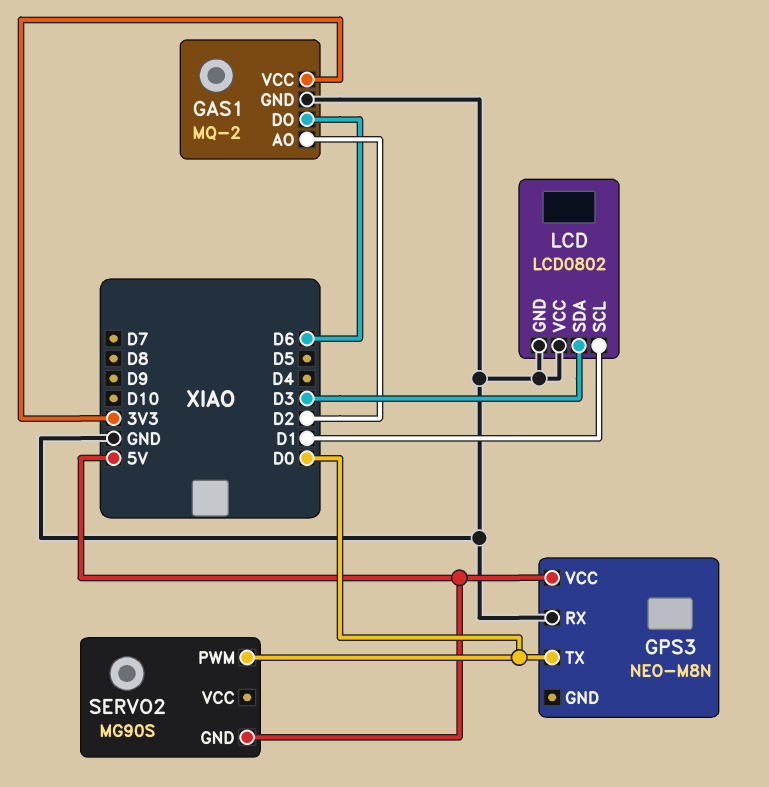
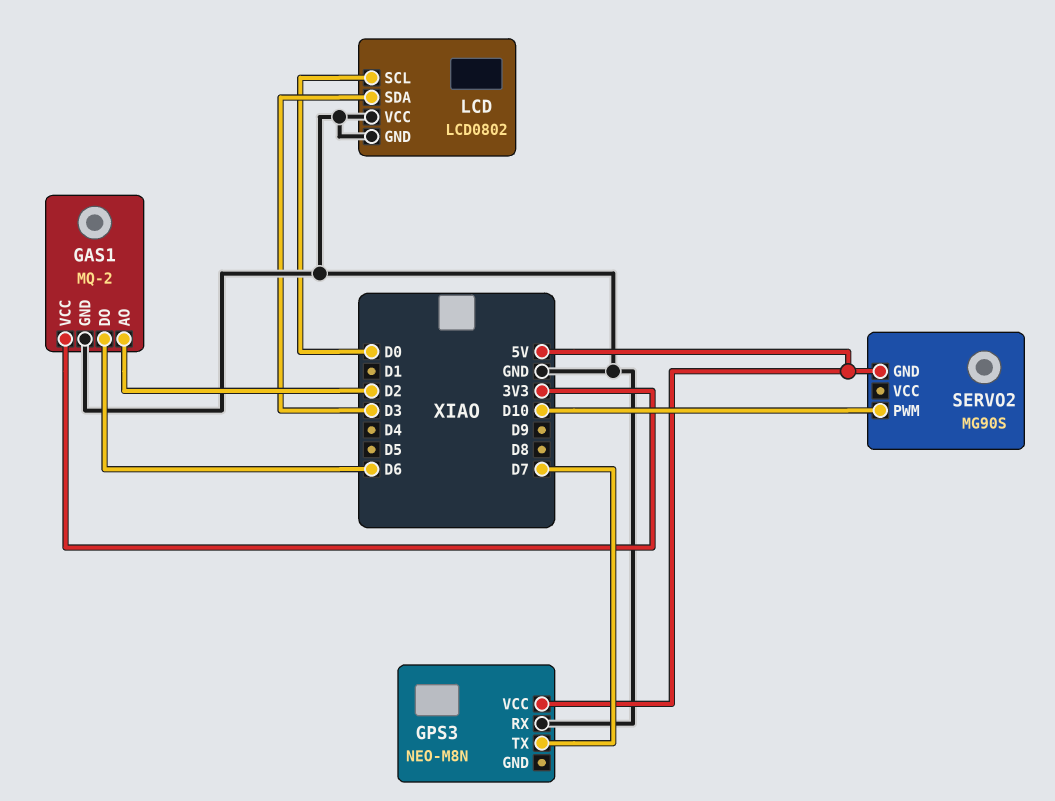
GPS3 pin TX: D0 -> D7
LCD pin SCL: D1 -> D0
SERVO2 pin PWM: D0 -> D10

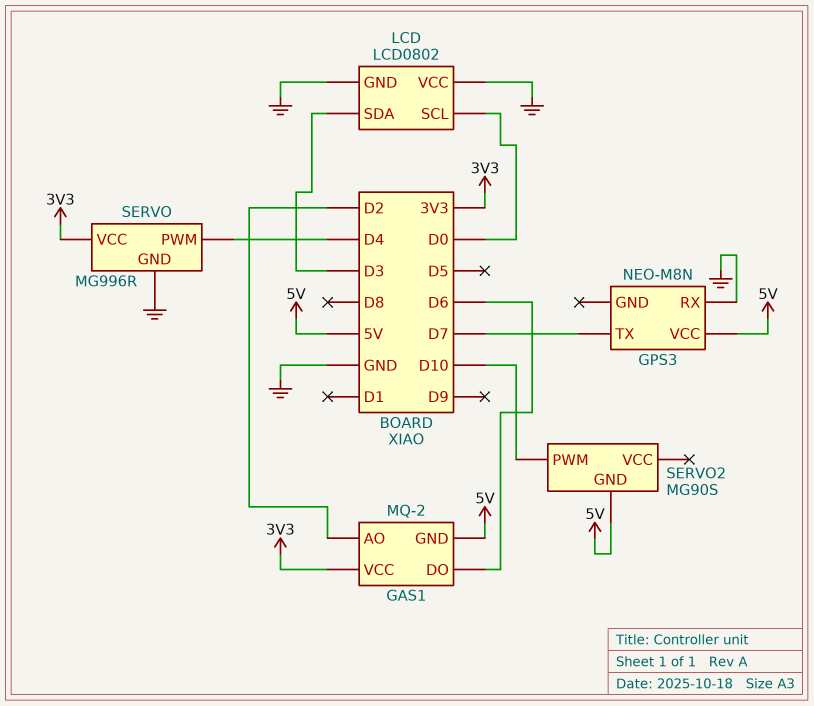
GAS1 pin GND: GND -> 5V
SERVO: none -> MG996R
SERVO pin GND: none -> GND
SERVO pin PWM: none -> D4
SERVO pin VCC: none -> 3V3

